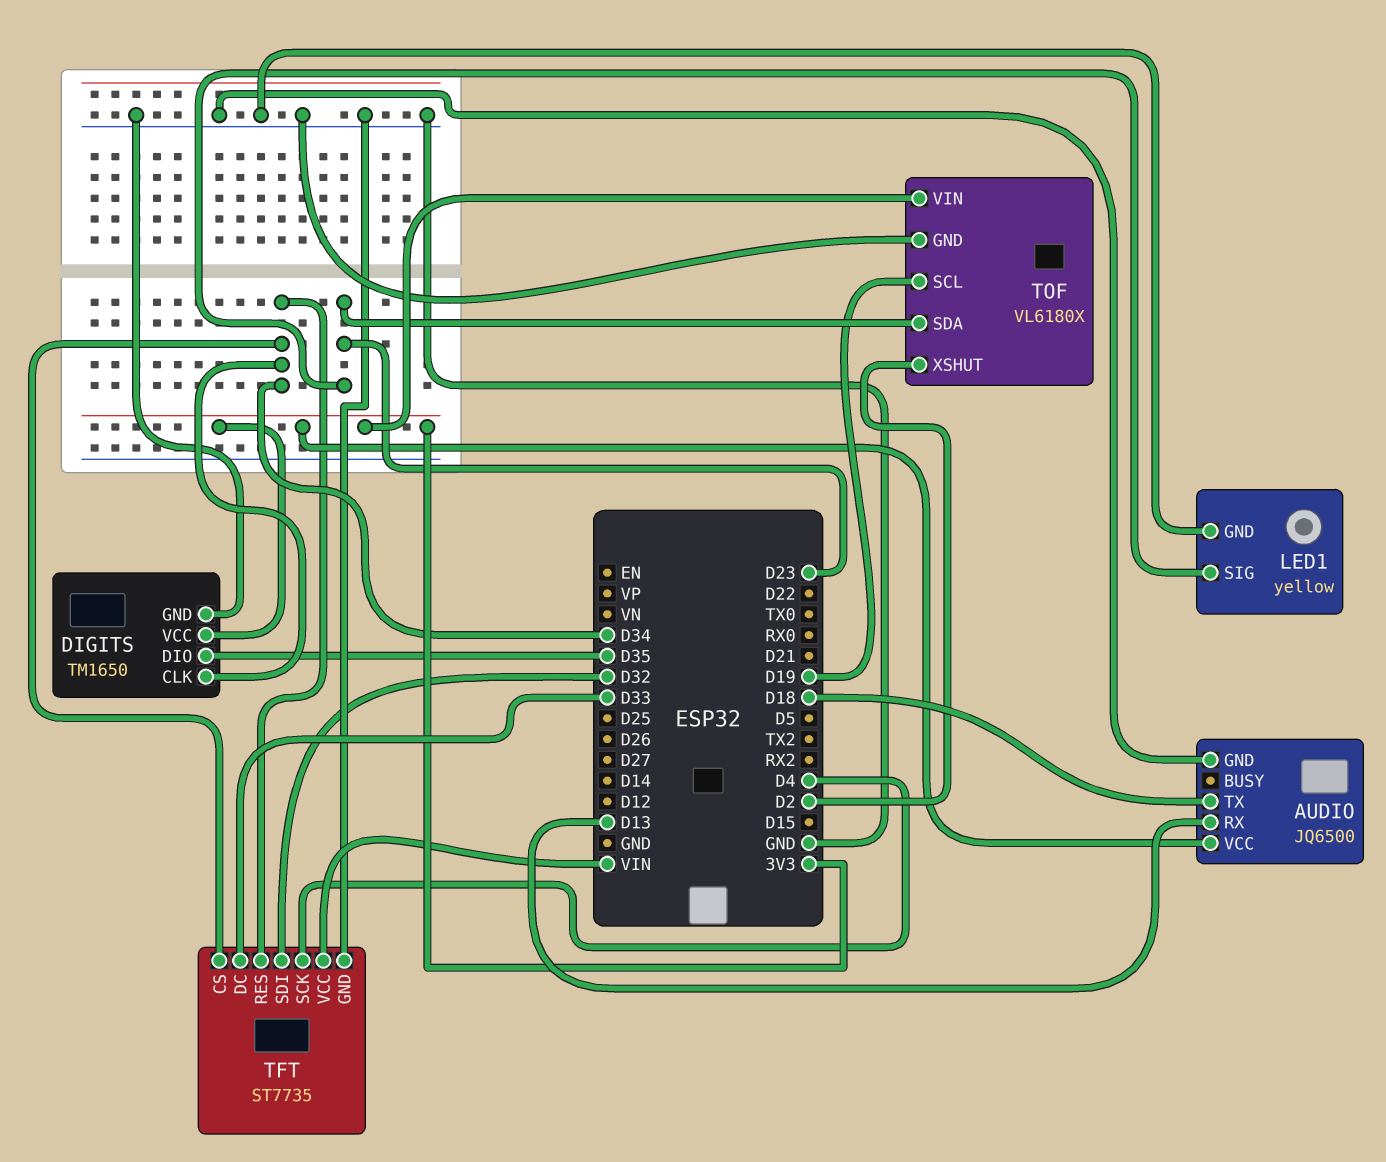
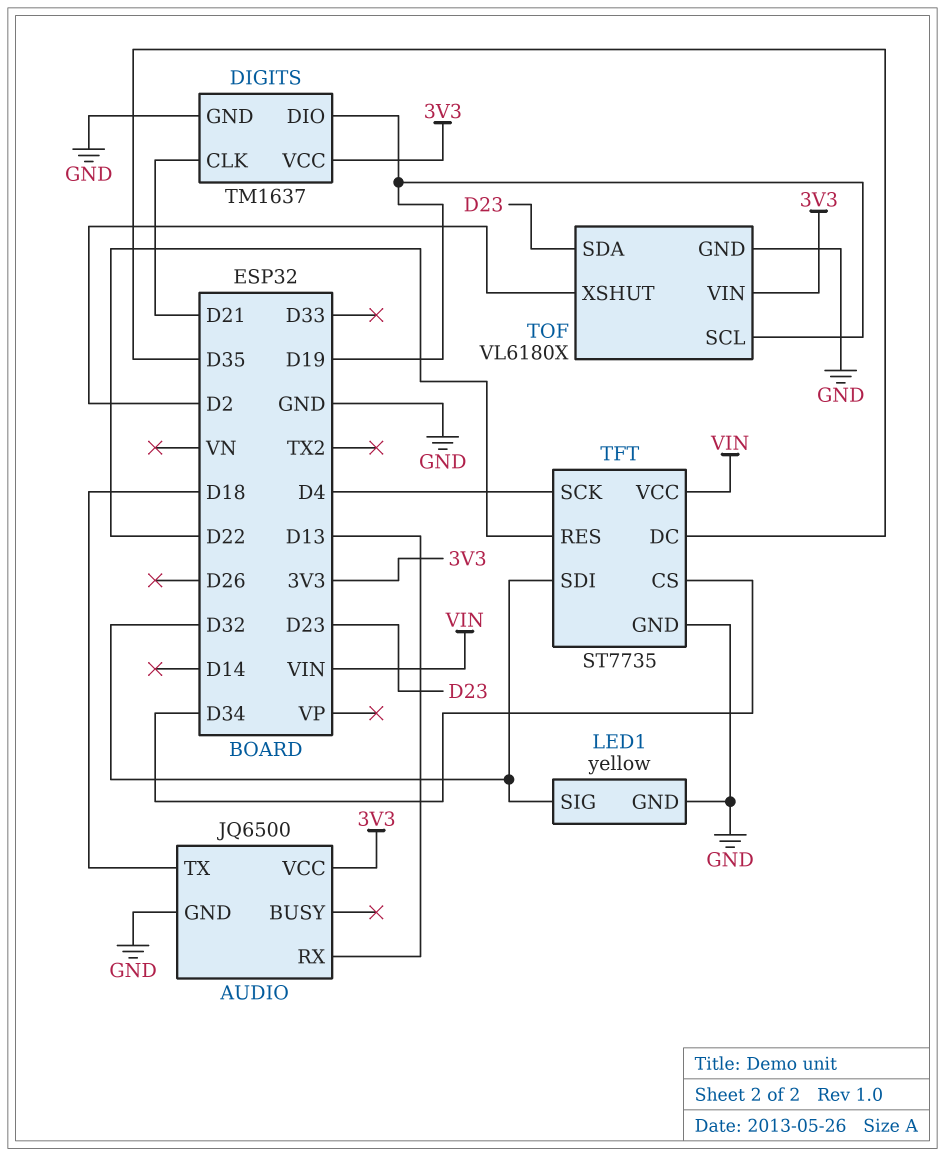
DIGITS: TM1650 -> TM1637
DIGITS pin CLK: D34 -> D21
DIGITS pin DIO: D35 -> D19
LED1 pin SIG: D23 -> D32
TFT pin DC: D33 -> D35
TFT pin RES: D34 -> D22

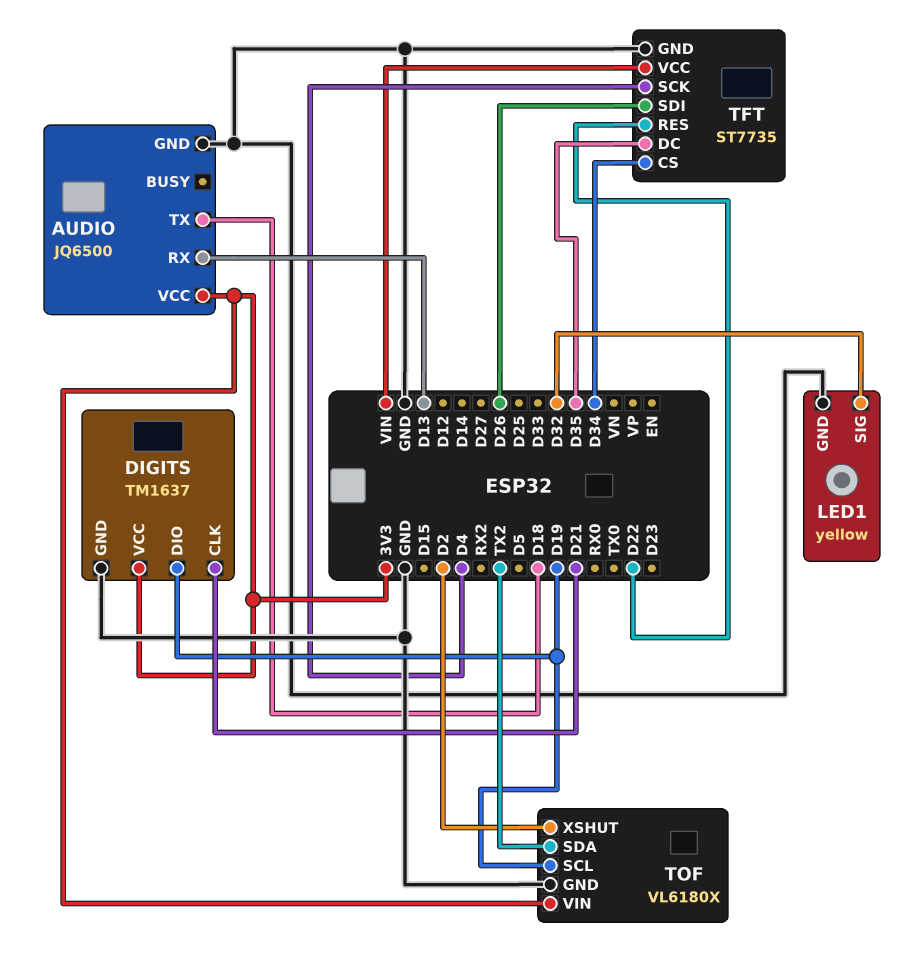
TFT pin SDI: D32 -> D26
TOF pin SDA: D23 -> TX2

